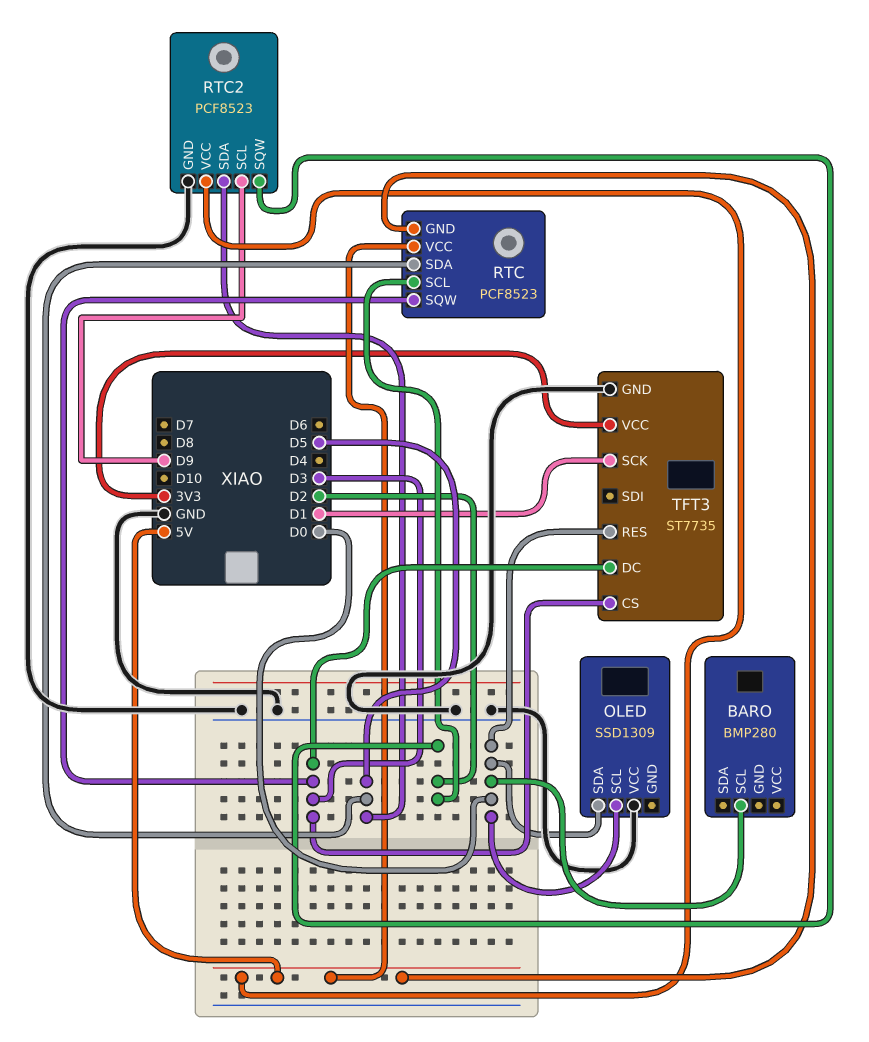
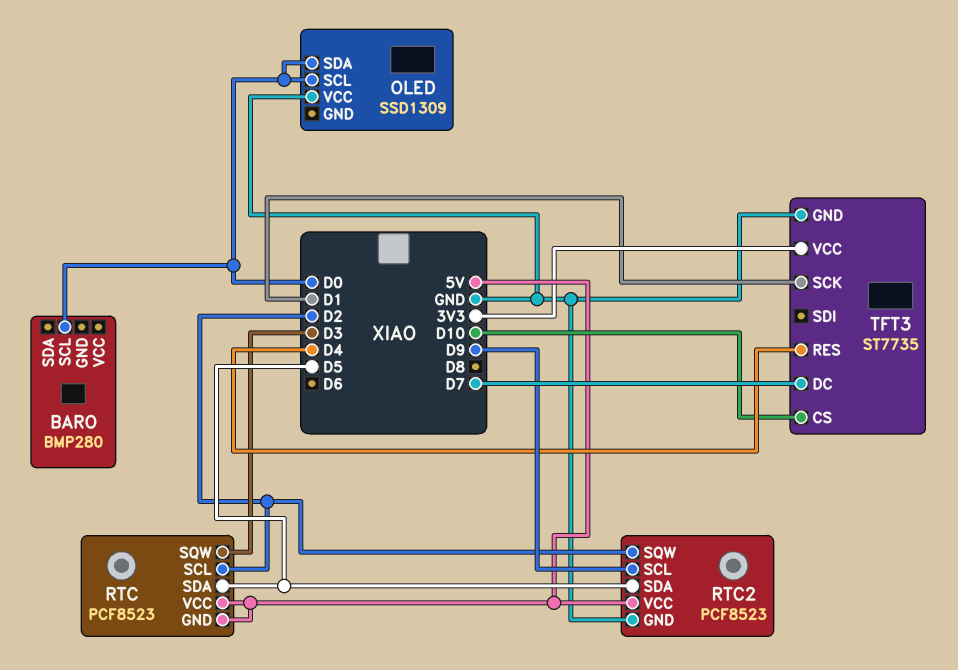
TFT3 pin CS: D3 -> D10
TFT3 pin DC: D3 -> D7
TFT3 pin RES: D0 -> D4

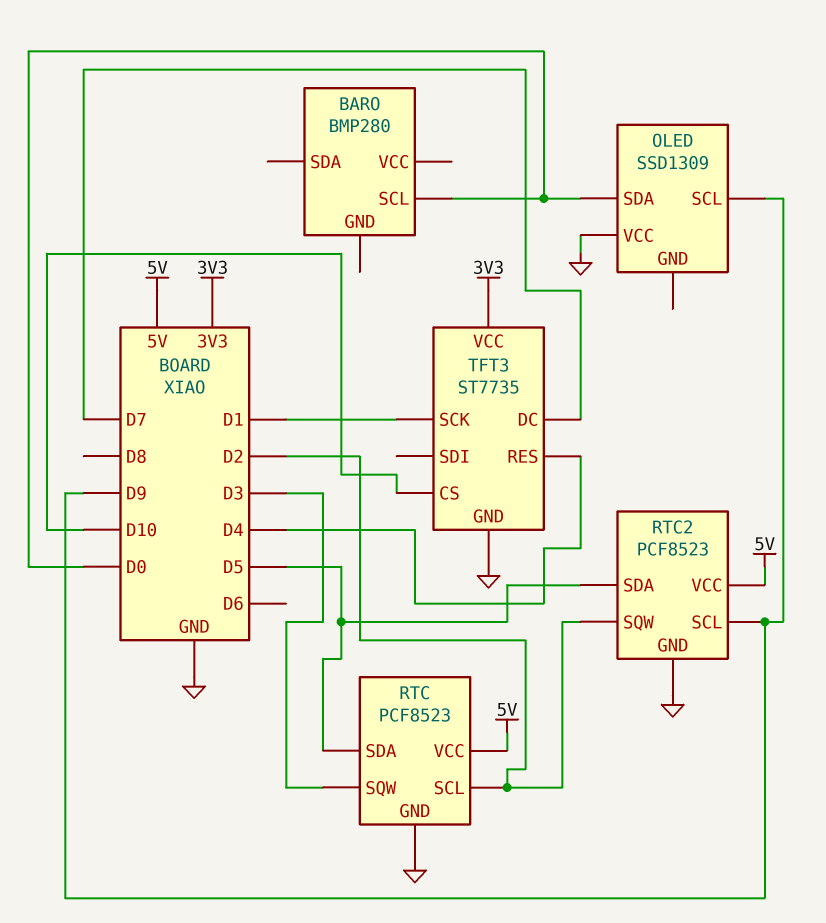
OLED pin SCL: D0 -> D9
RTC pin GND: 5V -> GND

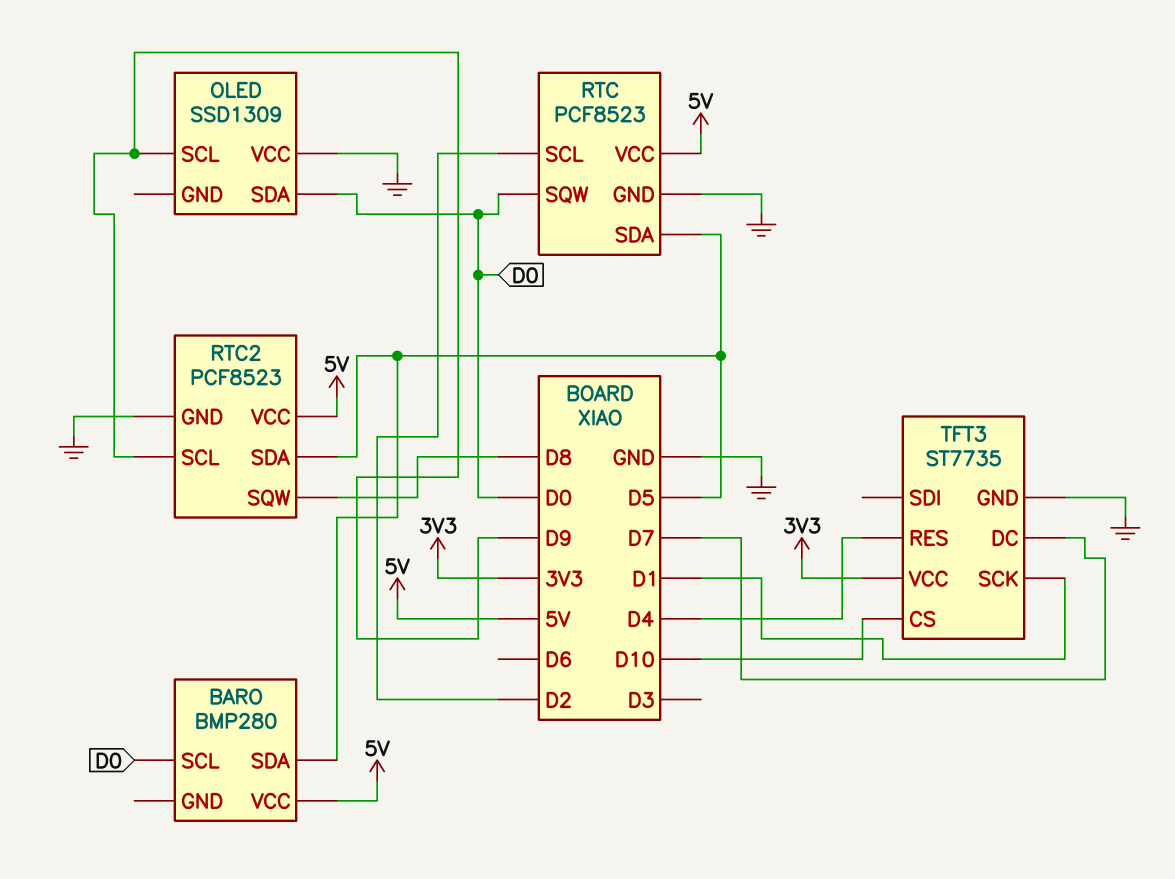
BARO pin SDA: none -> D5
BARO pin VCC: none -> 5V
RTC pin SQW: D3 -> D0
RTC2 pin SQW: D2 -> D8

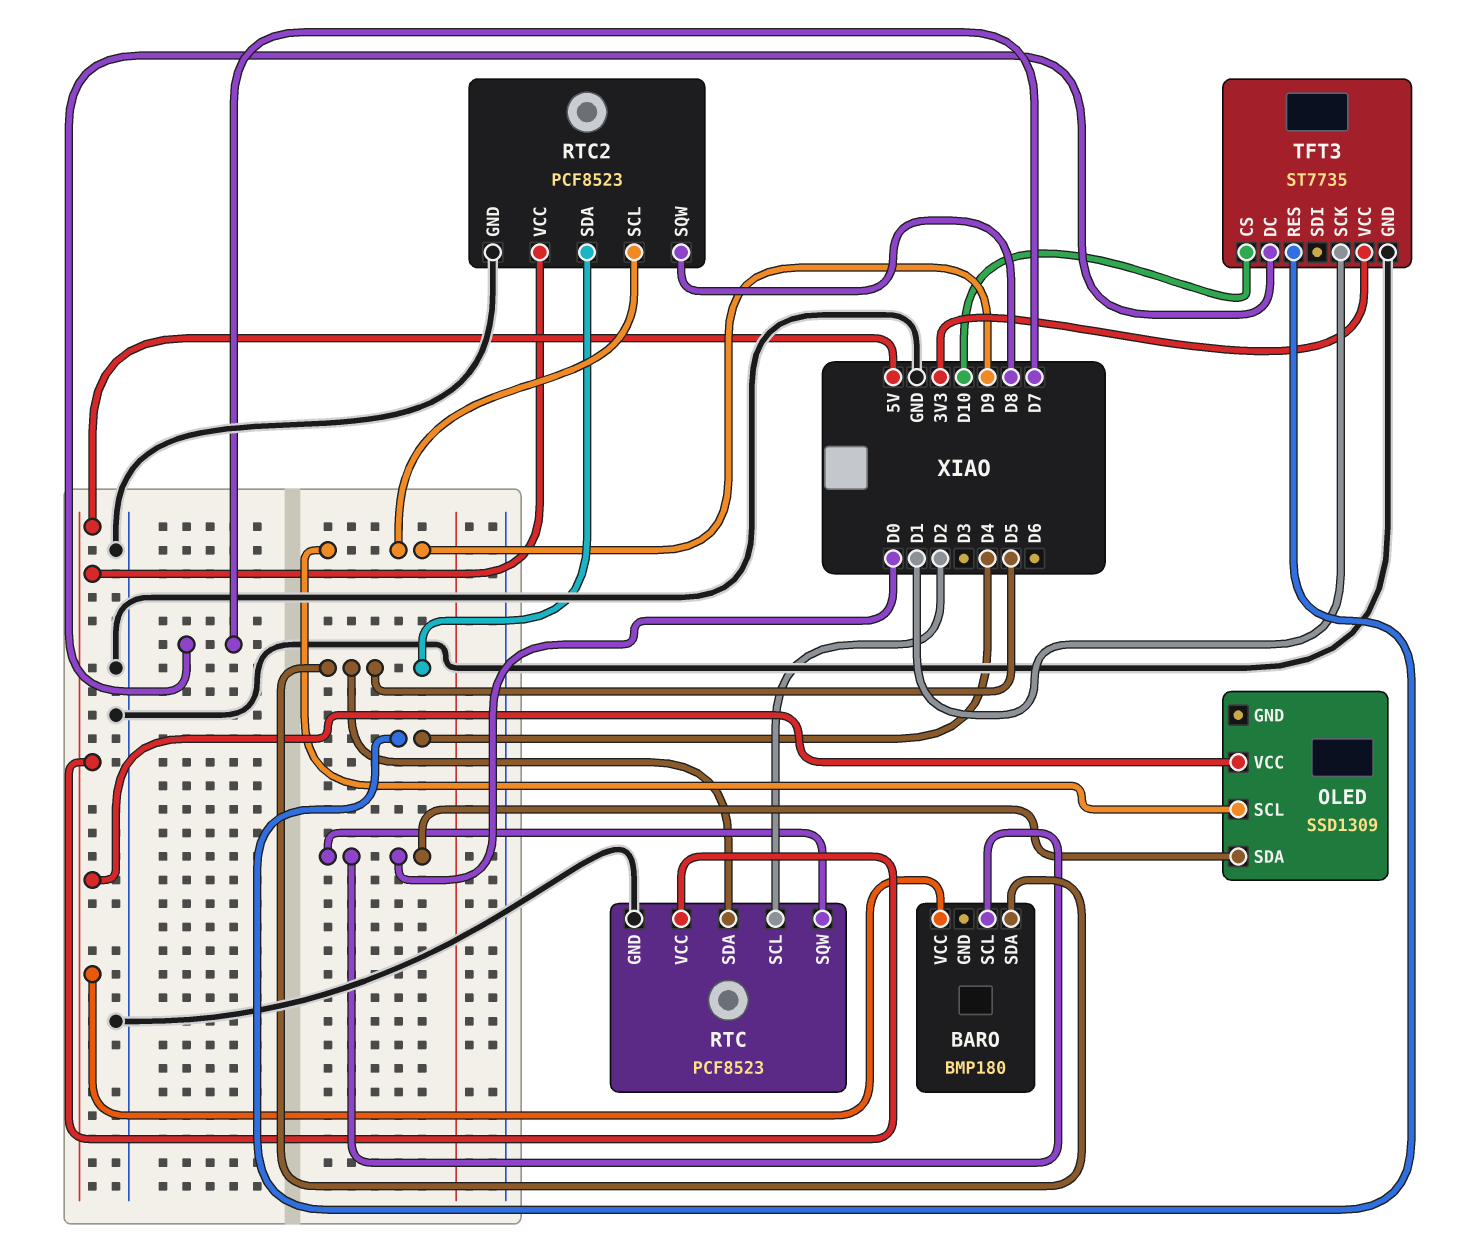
BARO: BMP280 -> BMP180
OLED pin VCC: GND -> 5V

